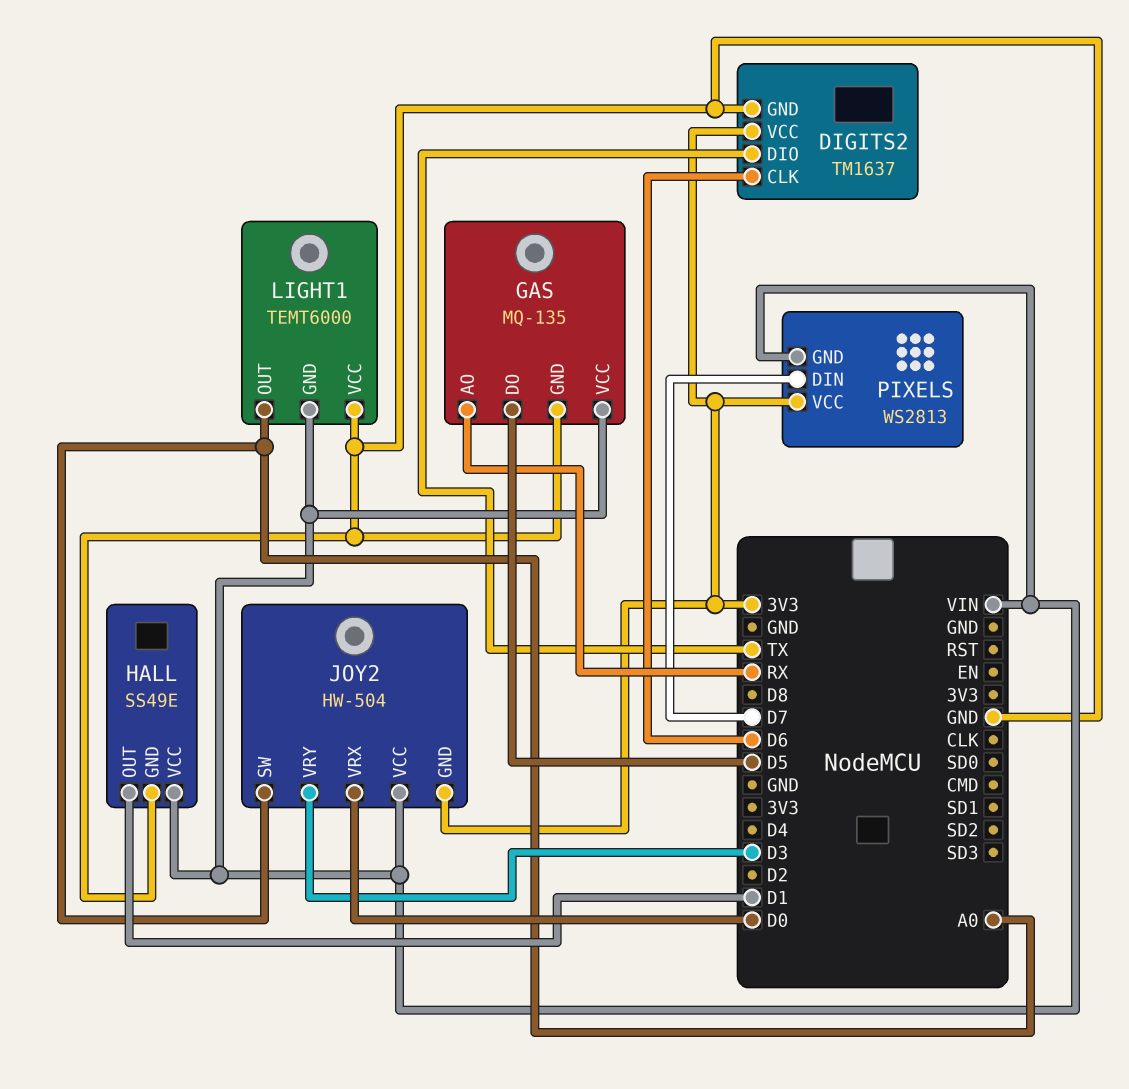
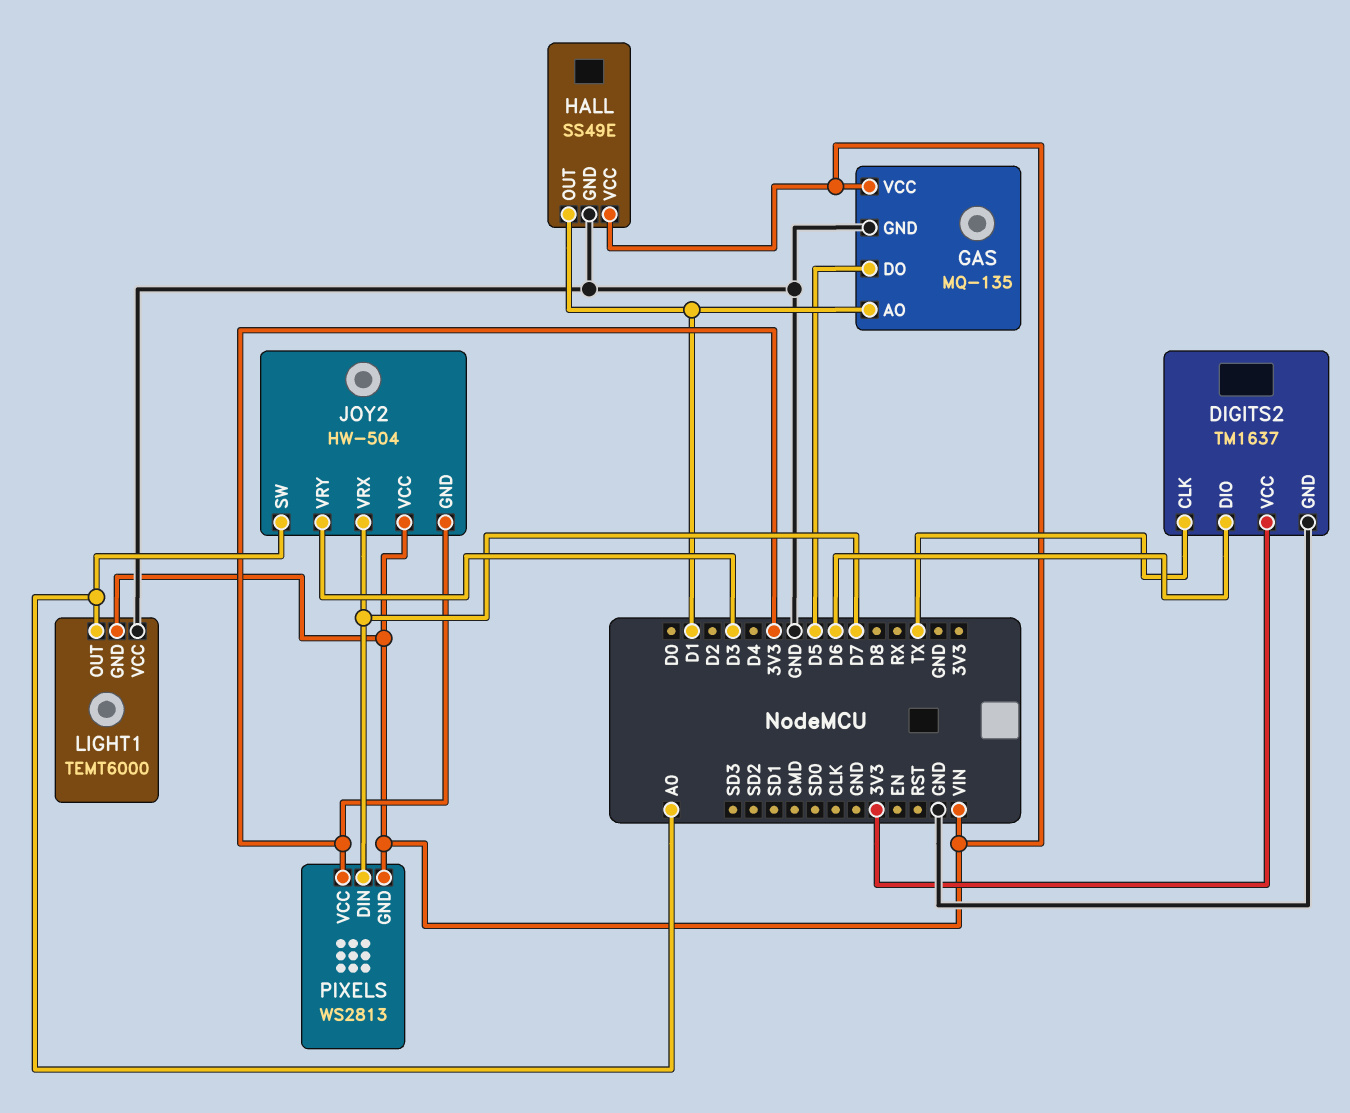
DIGITS2 pin CLK: D6 -> TX
DIGITS2 pin DIO: TX -> D6
GAS pin AO: RX -> D1
JOY2 pin VRX: D0 -> D7

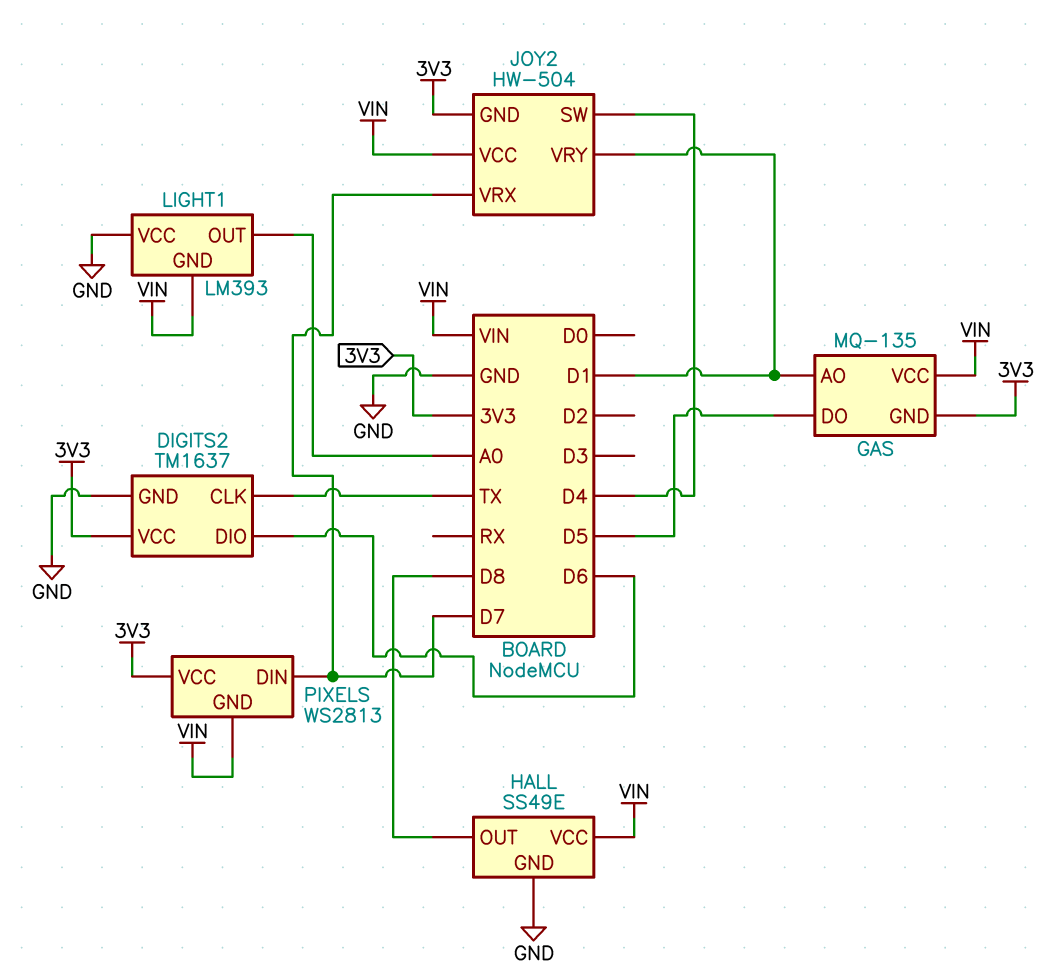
GAS pin GND: GND -> 3V3
HALL pin OUT: D1 -> D8
JOY2 pin SW: A0 -> D4
JOY2 pin VRY: D3 -> D1
LIGHT1: TEMT6000 -> LM393

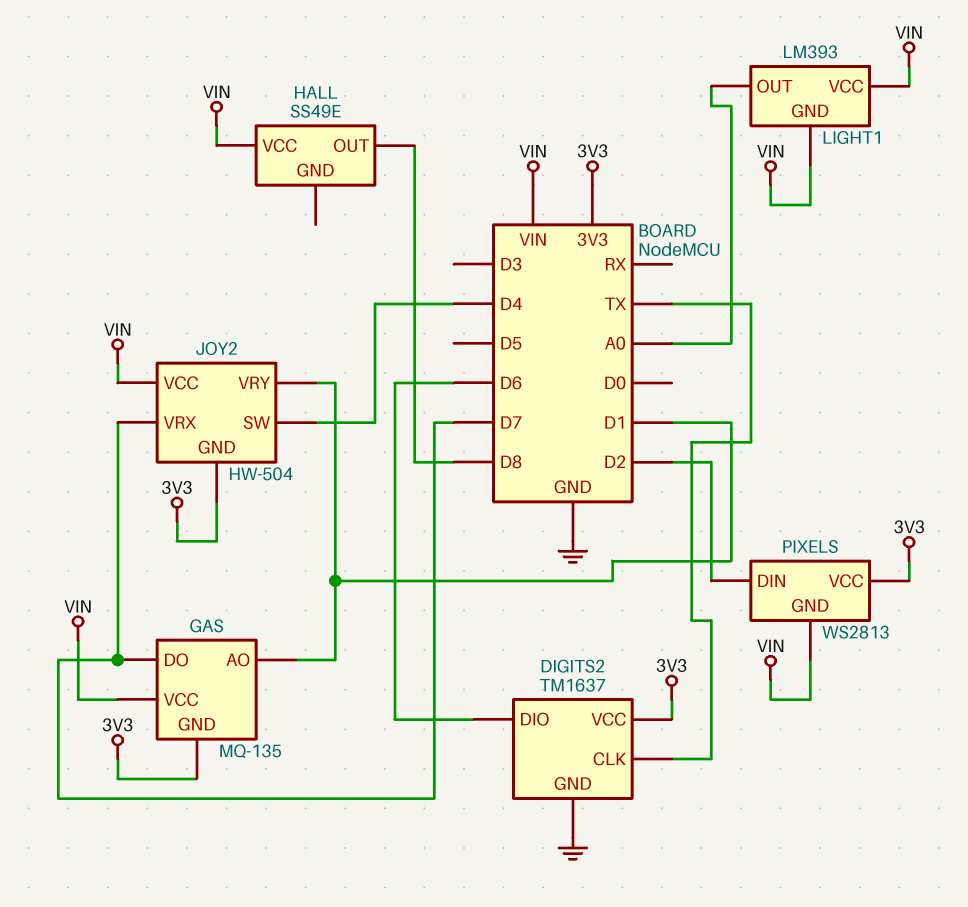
GAS pin DO: D5 -> D7
HALL pin GND: GND -> none
LIGHT1 pin VCC: GND -> VIN
PIXELS pin DIN: D7 -> D2

